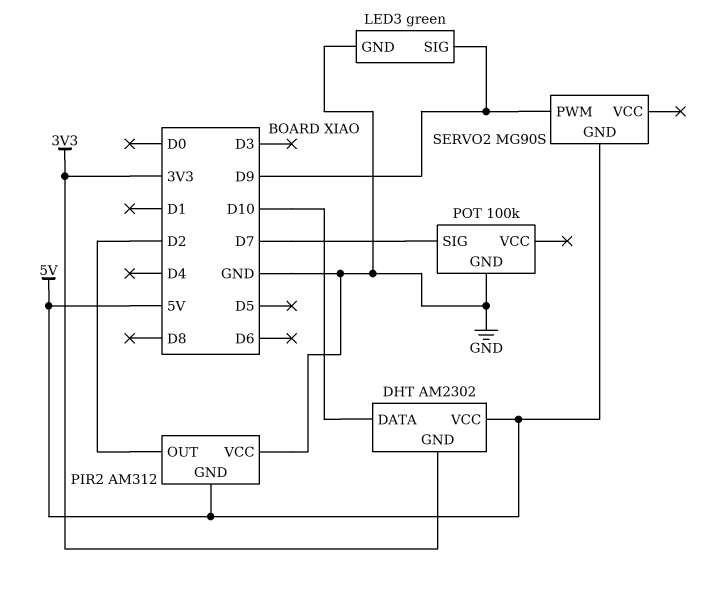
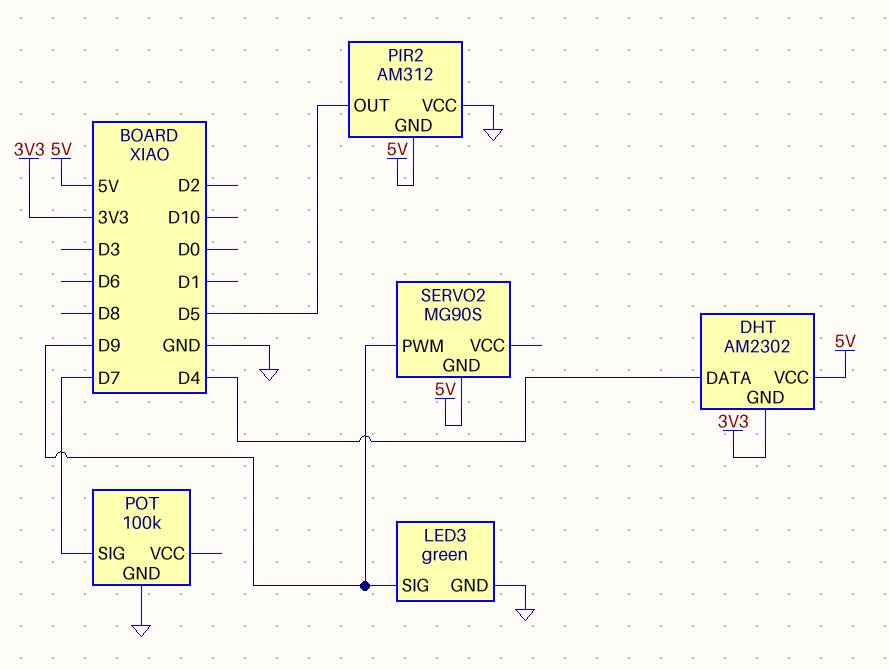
DHT pin DATA: D10 -> D4
PIR2 pin OUT: D2 -> D5

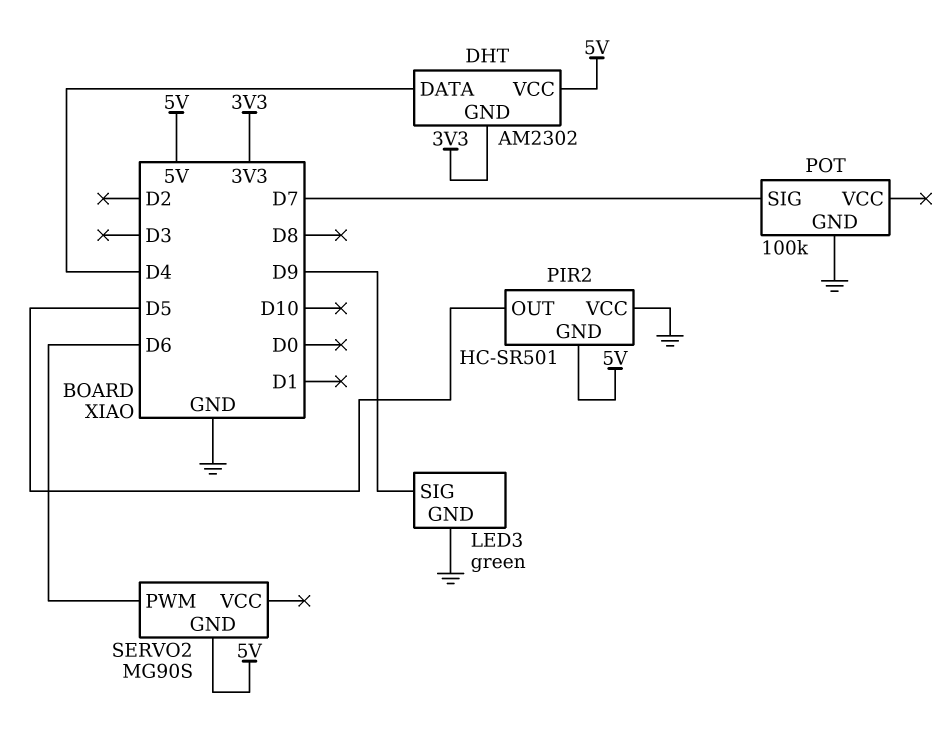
PIR2: AM312 -> HC-SR501
SERVO2 pin PWM: D9 -> D6

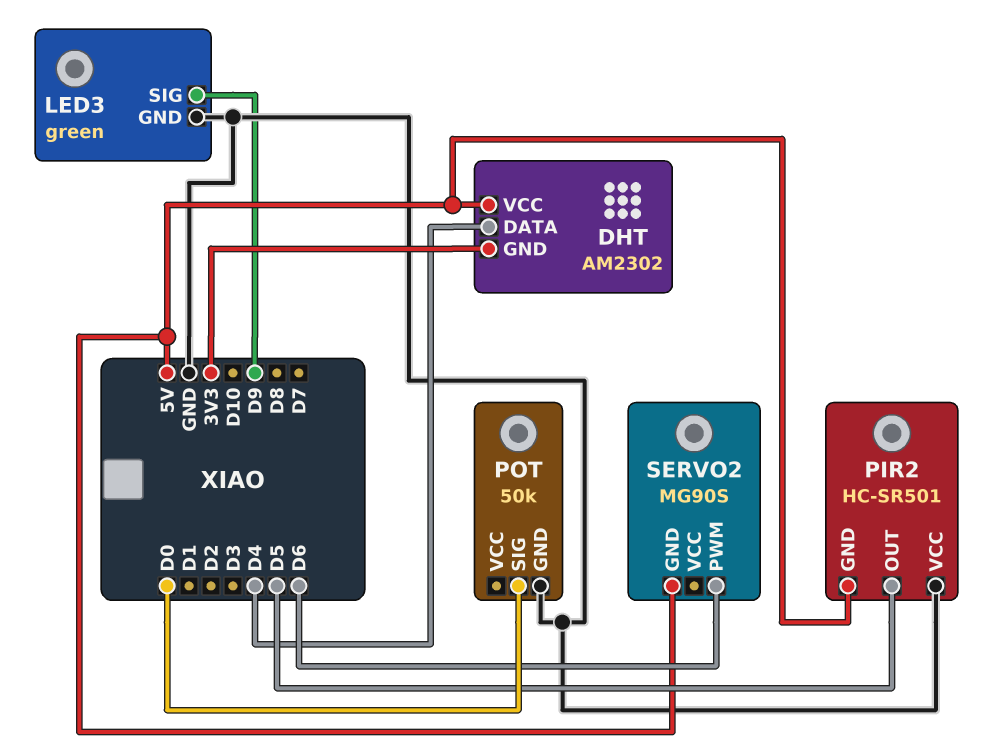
POT: 100k -> 50k
POT pin SIG: D7 -> D0

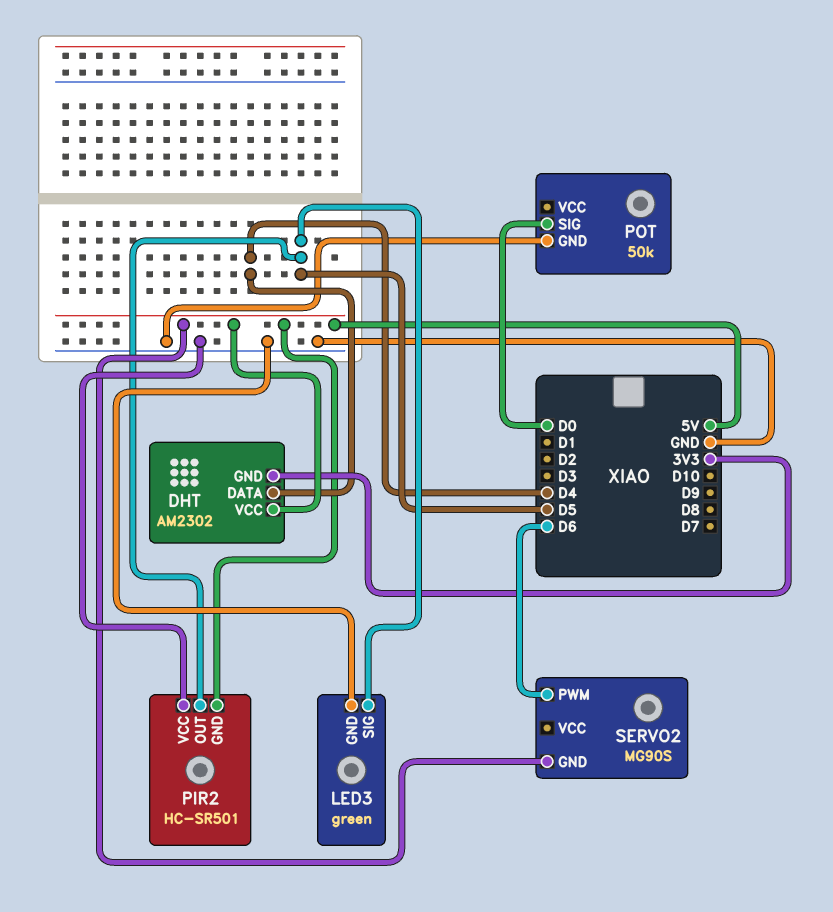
LED3 pin SIG: D9 -> D5

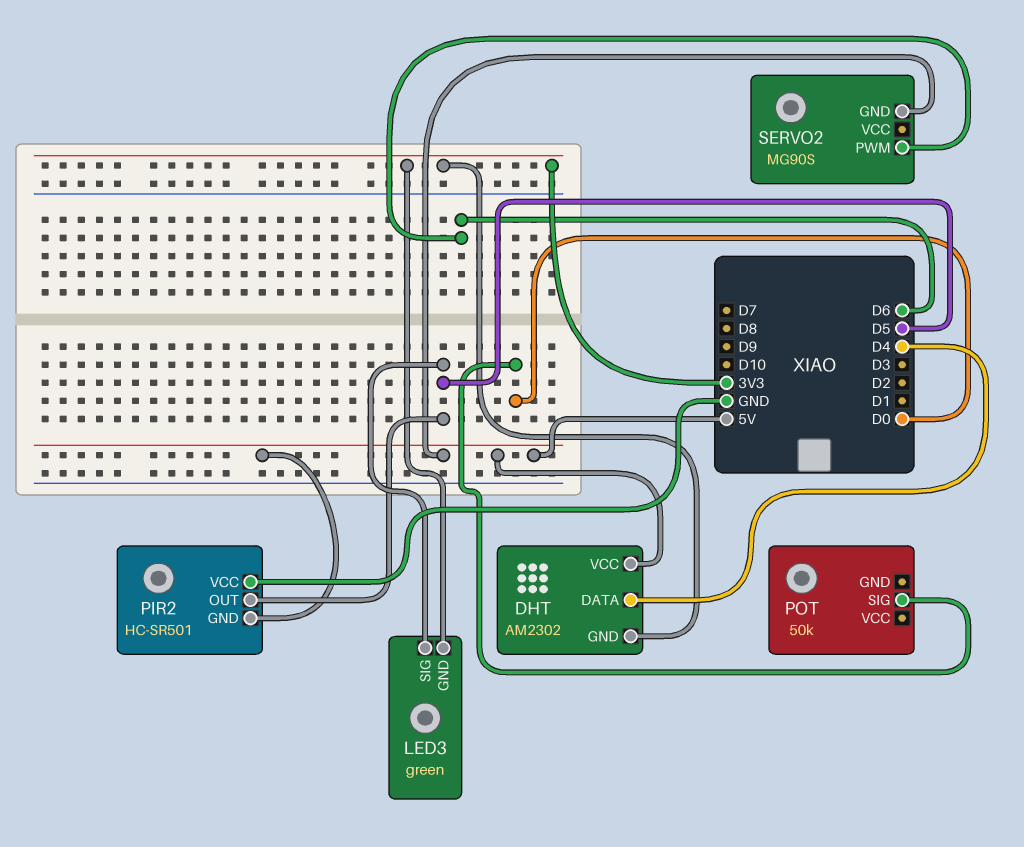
LED3 pin GND: GND -> 3V3
POT pin GND: GND -> none

